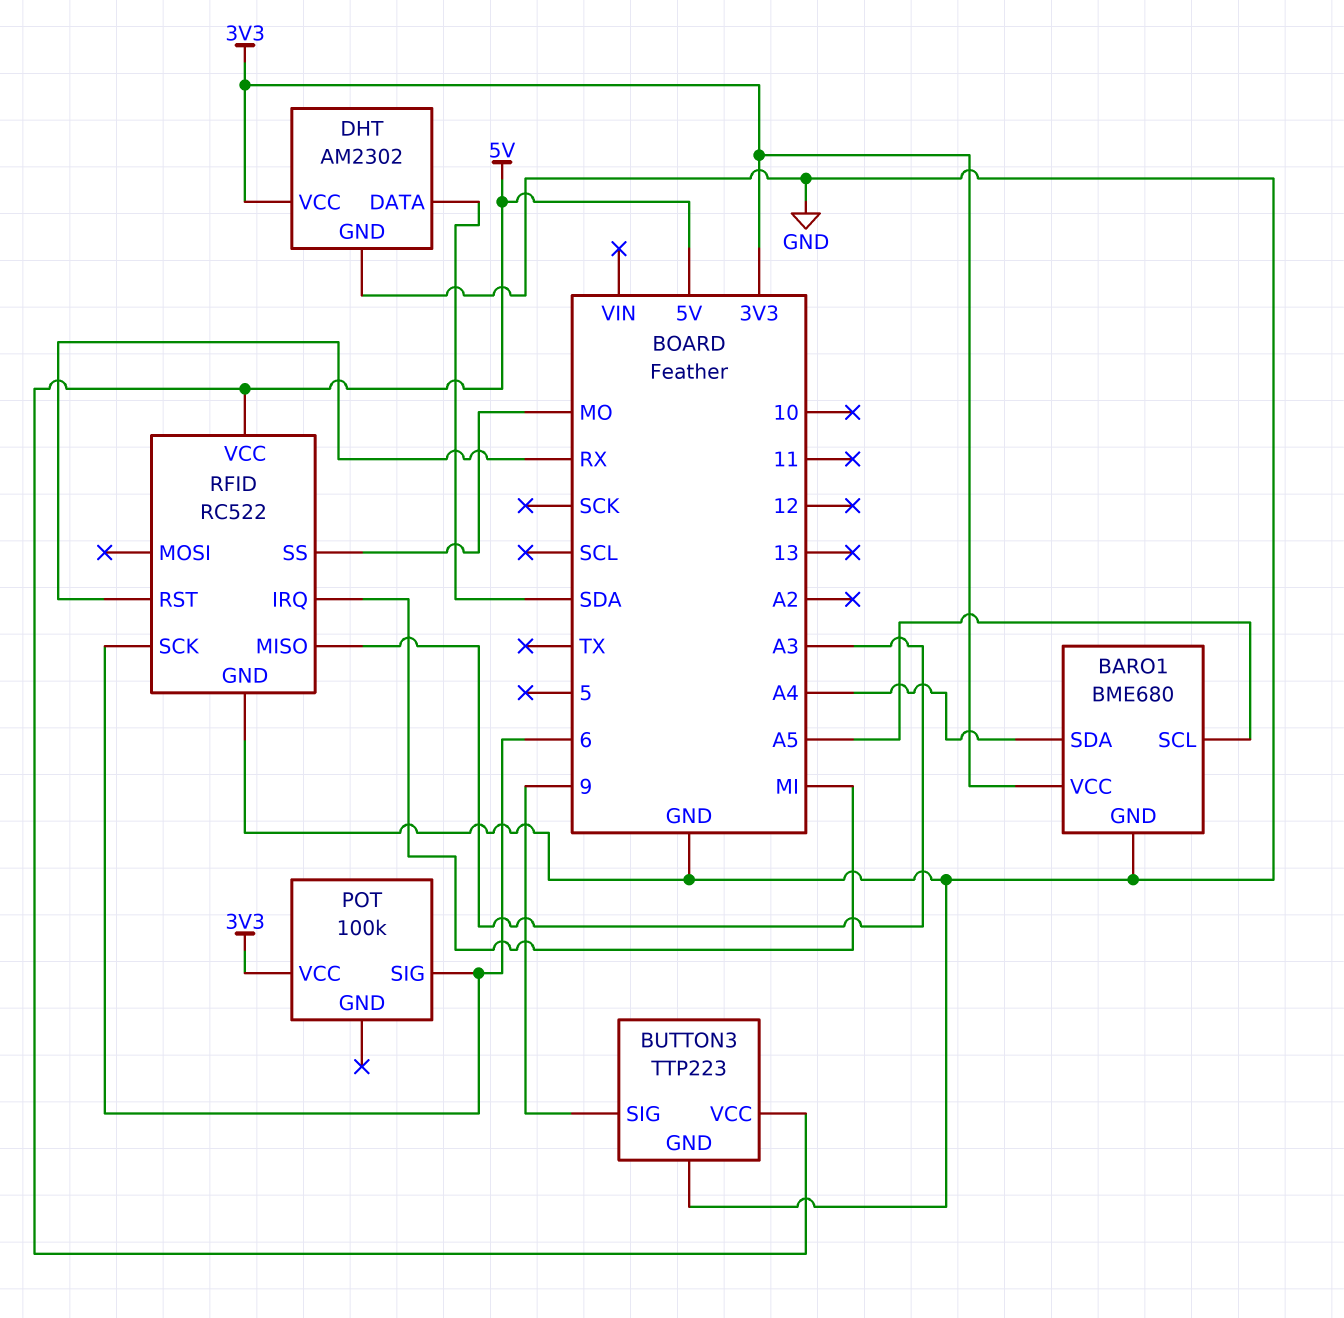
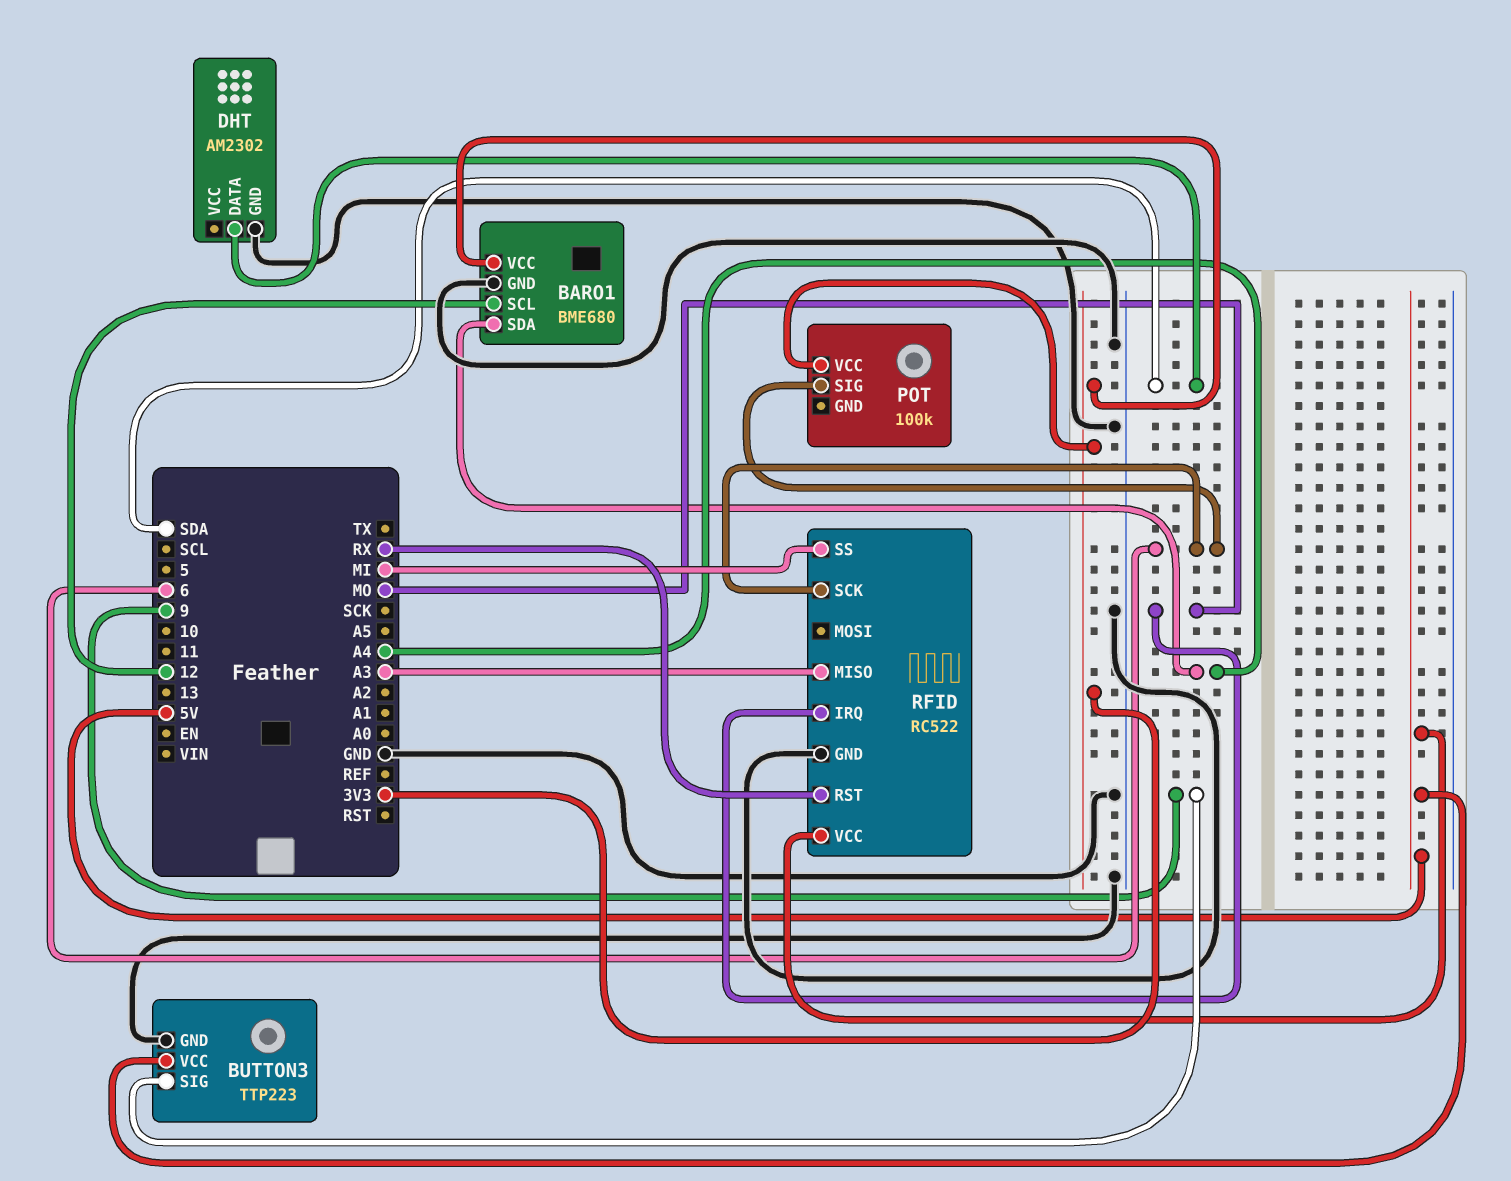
BARO1 pin SCL: A5 -> 12
DHT pin VCC: 3V3 -> none
RFID pin IRQ: MI -> MO
RFID pin SS: MO -> MI

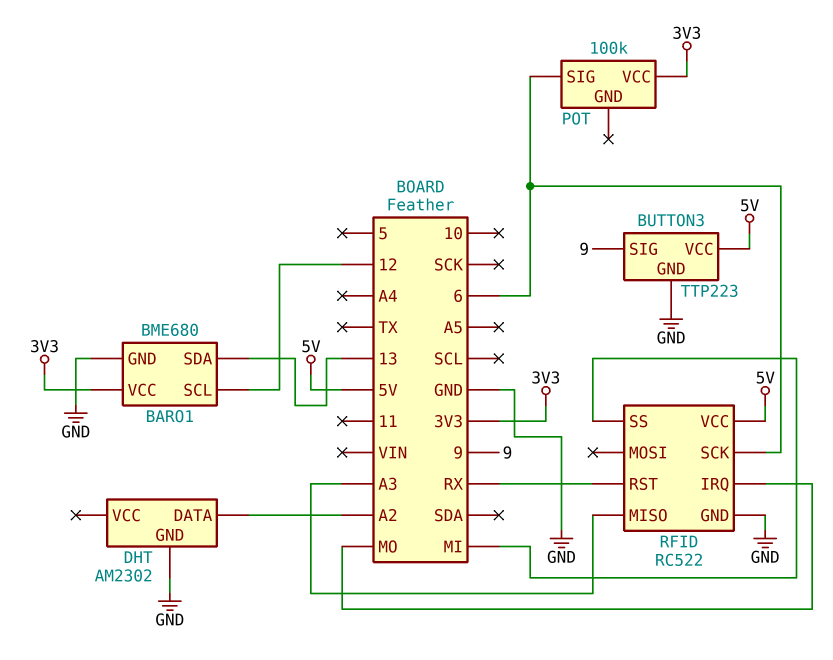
BARO1 pin SDA: A4 -> 13
DHT pin DATA: SDA -> A2

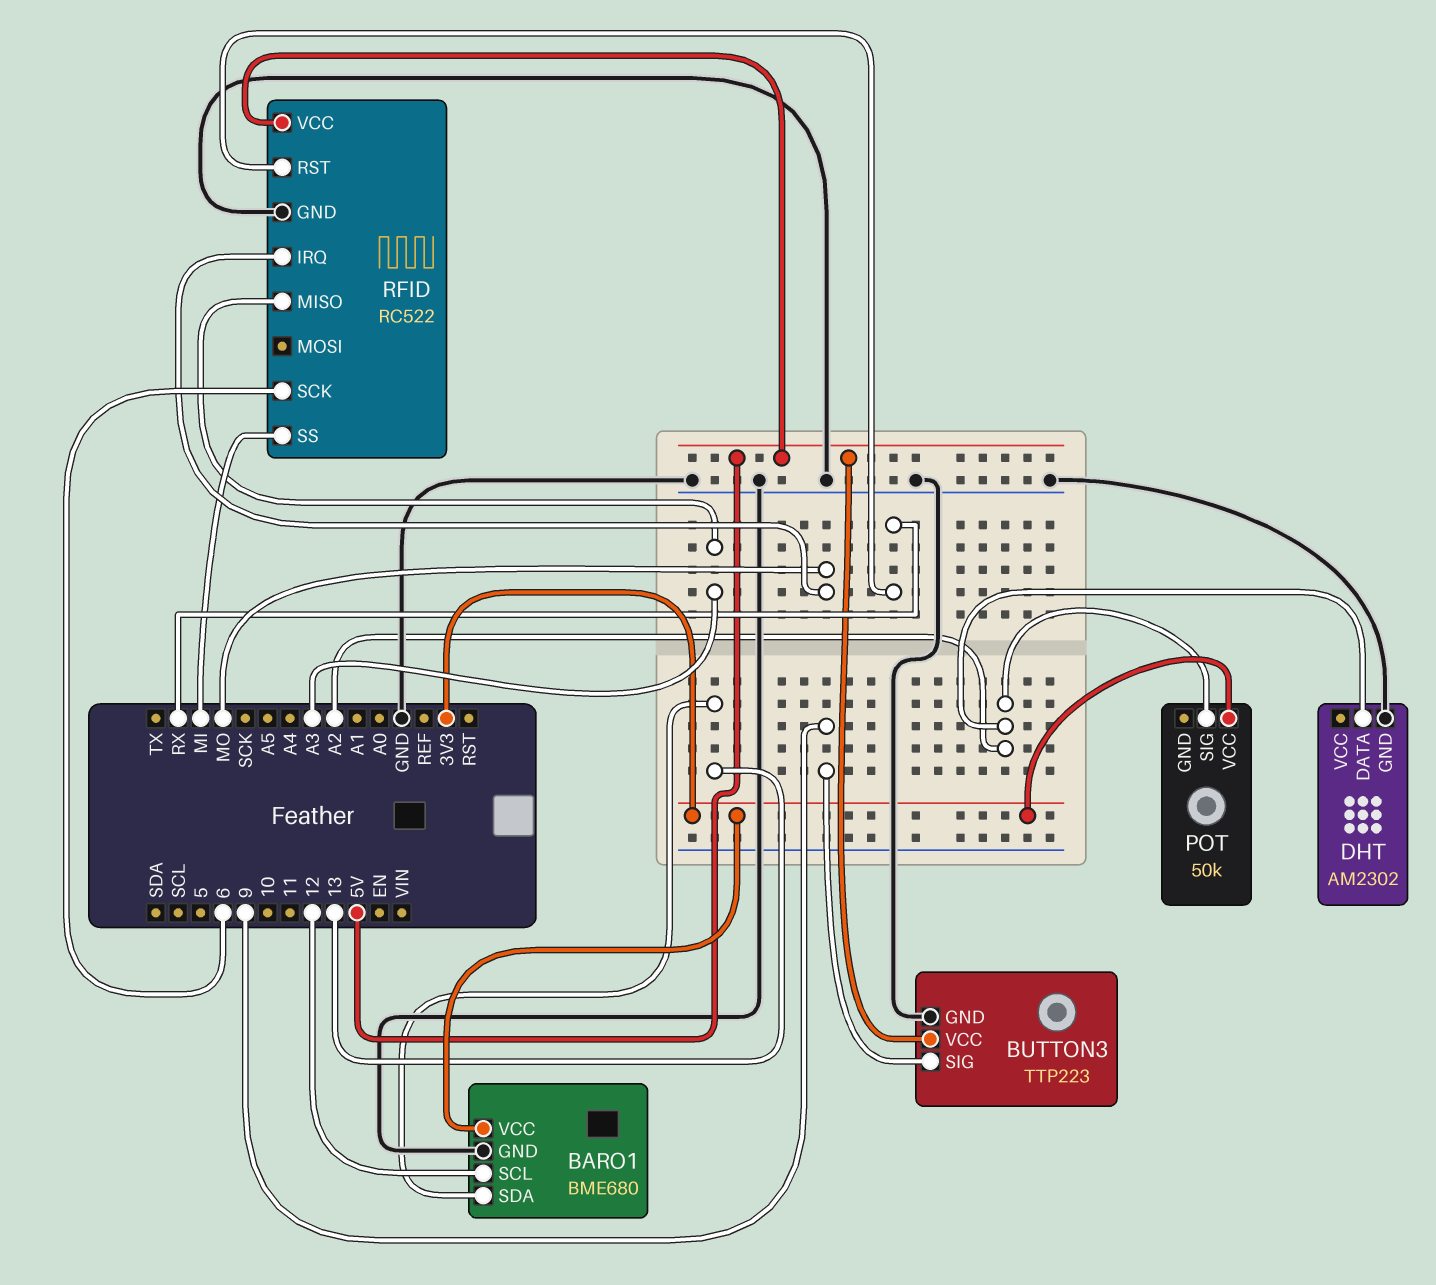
POT: 100k -> 50k
POT pin SIG: 6 -> A2

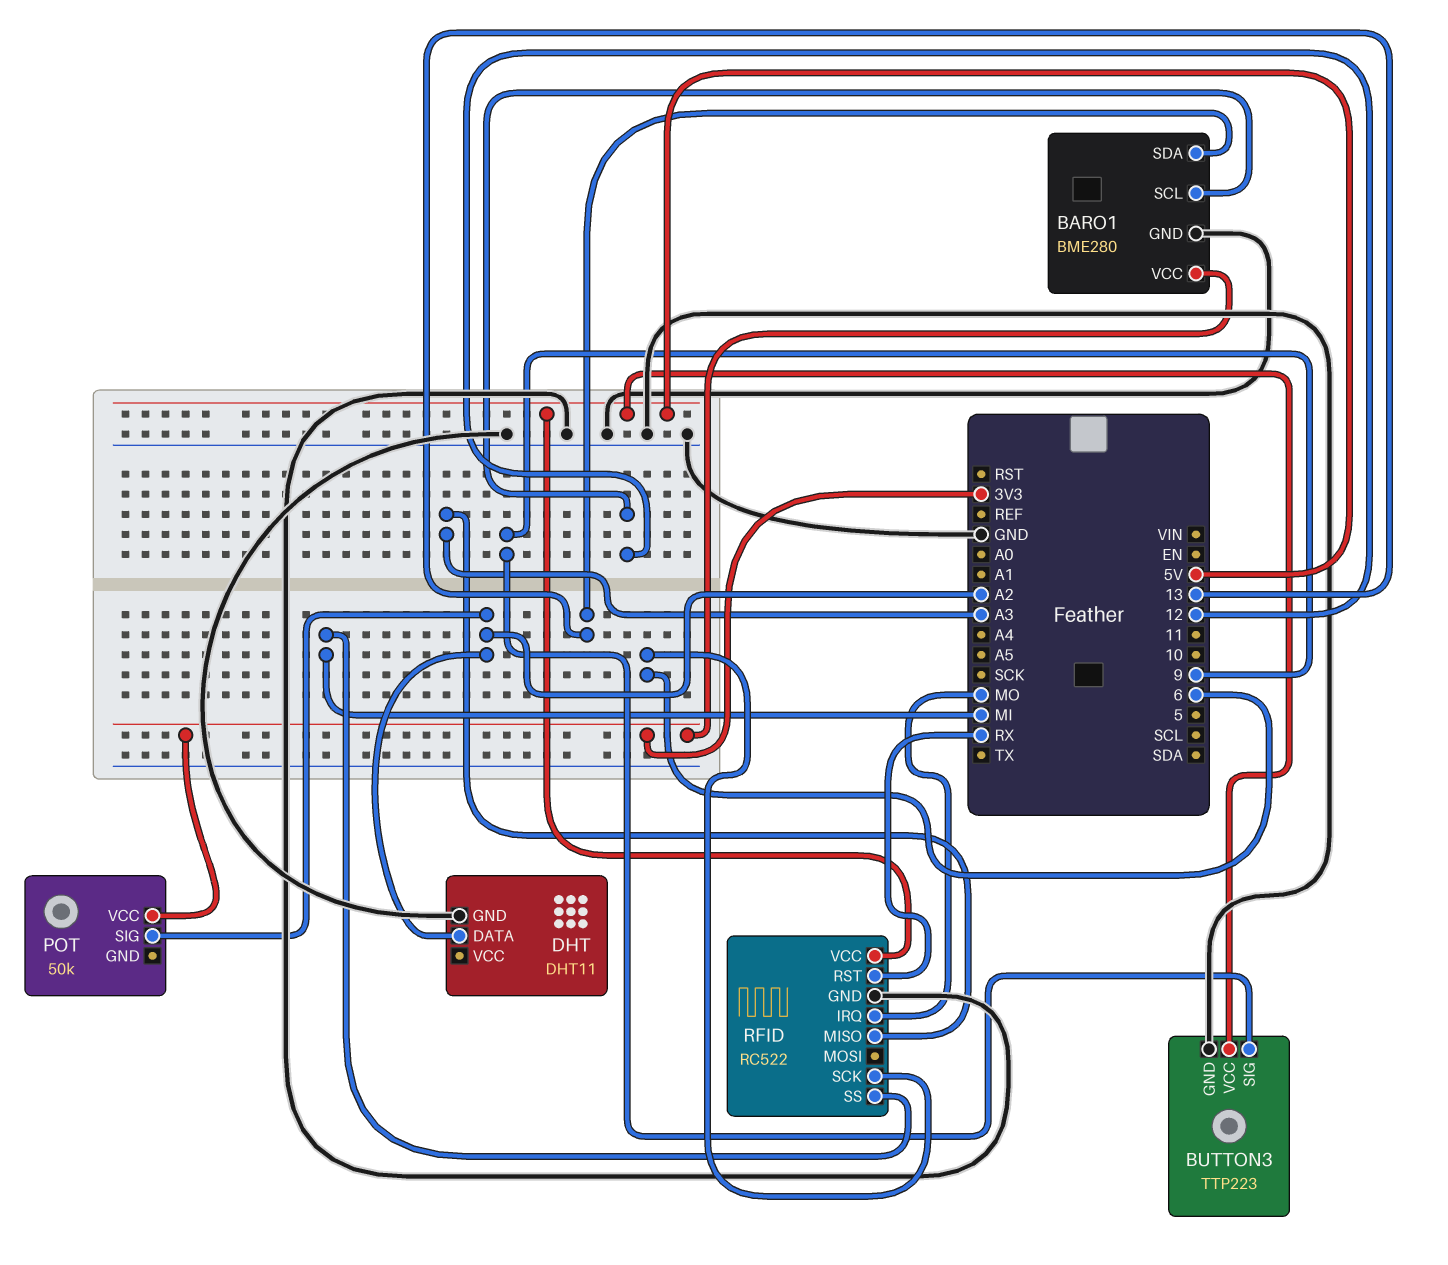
BARO1: BME680 -> BME280
DHT: AM2302 -> DHT11

